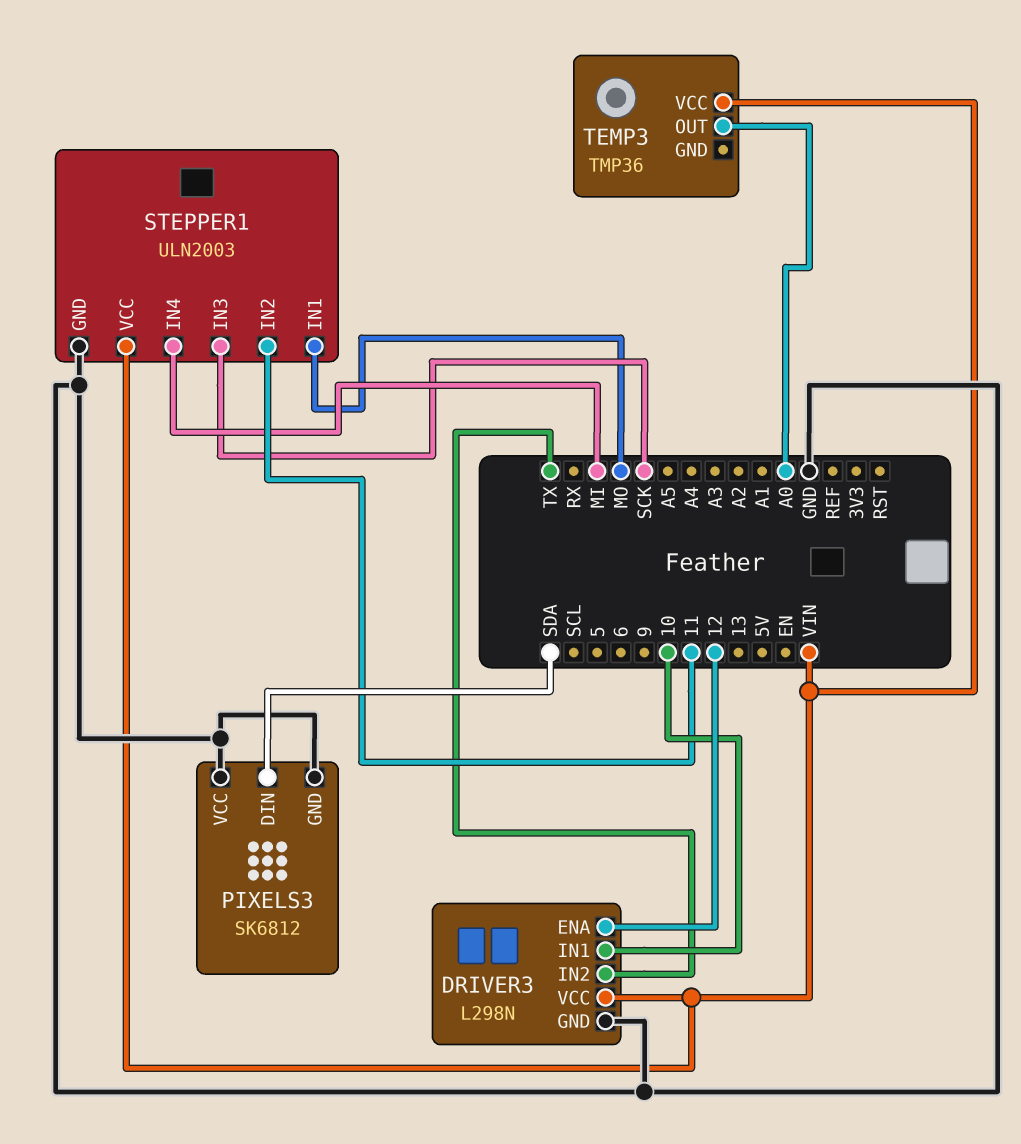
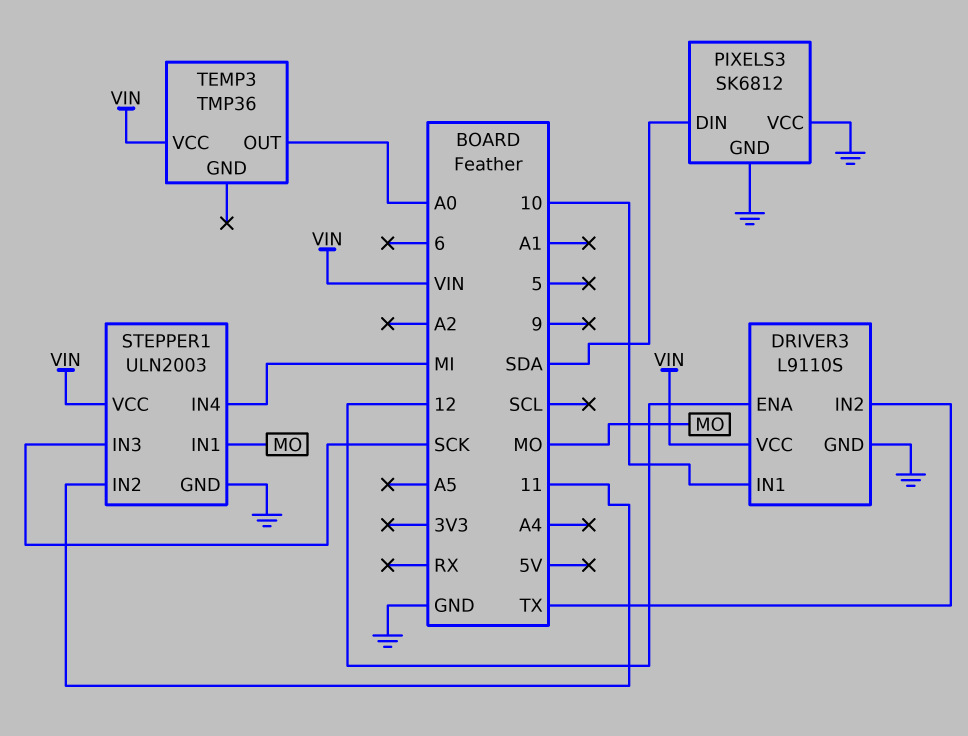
DRIVER3: L298N -> L9110S

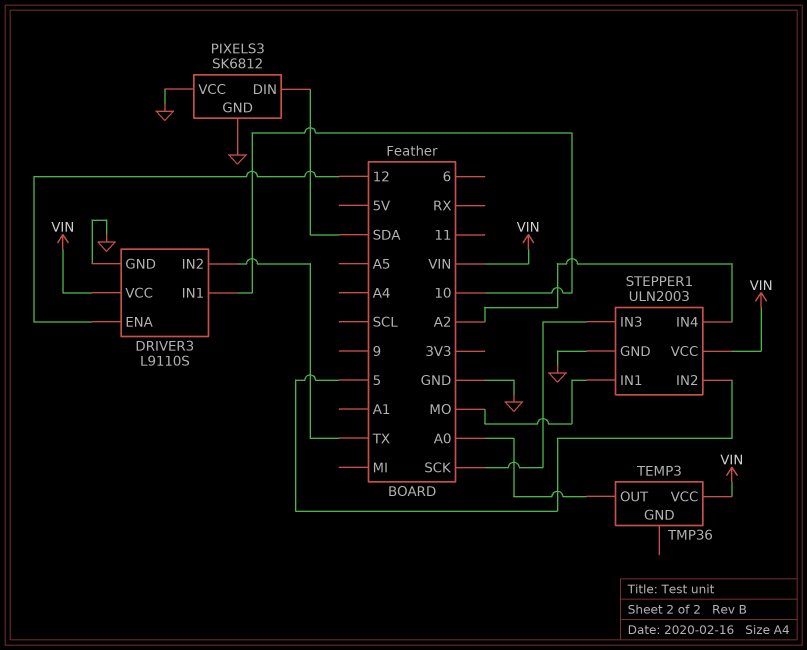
STEPPER1 pin IN2: 11 -> 5
STEPPER1 pin IN4: MI -> A2

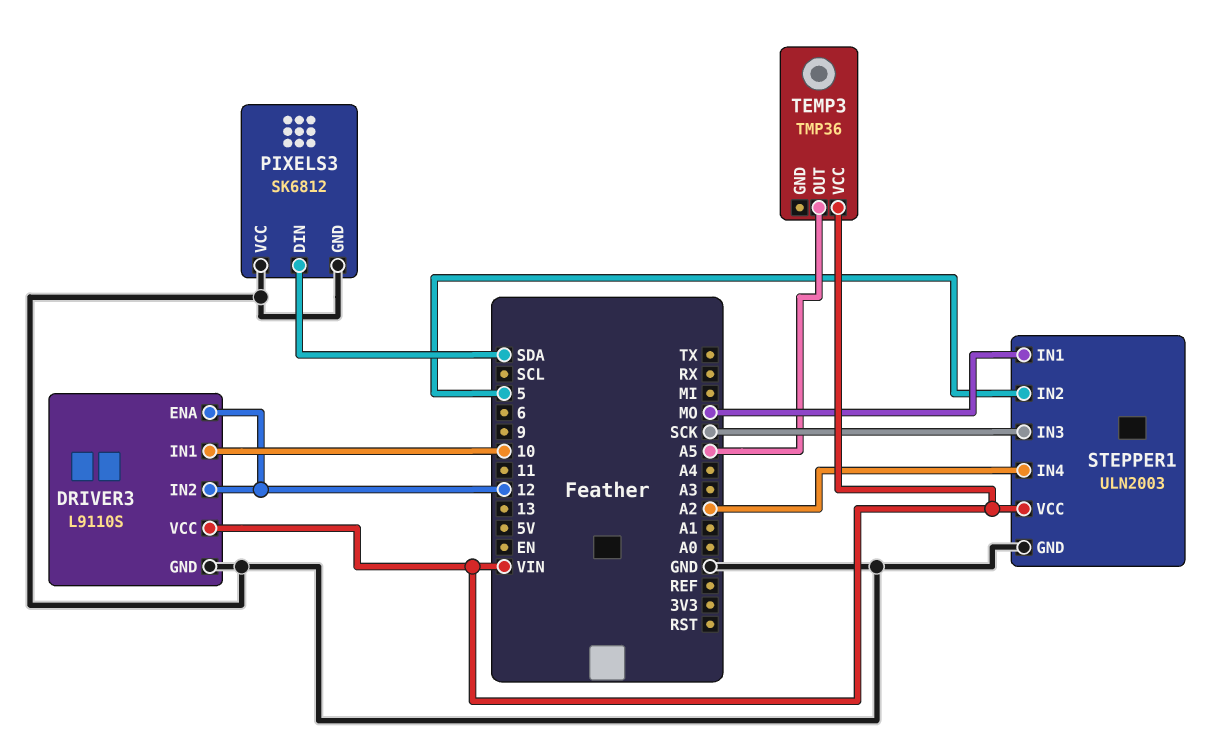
DRIVER3 pin IN2: TX -> 12
TEMP3 pin OUT: A0 -> A5

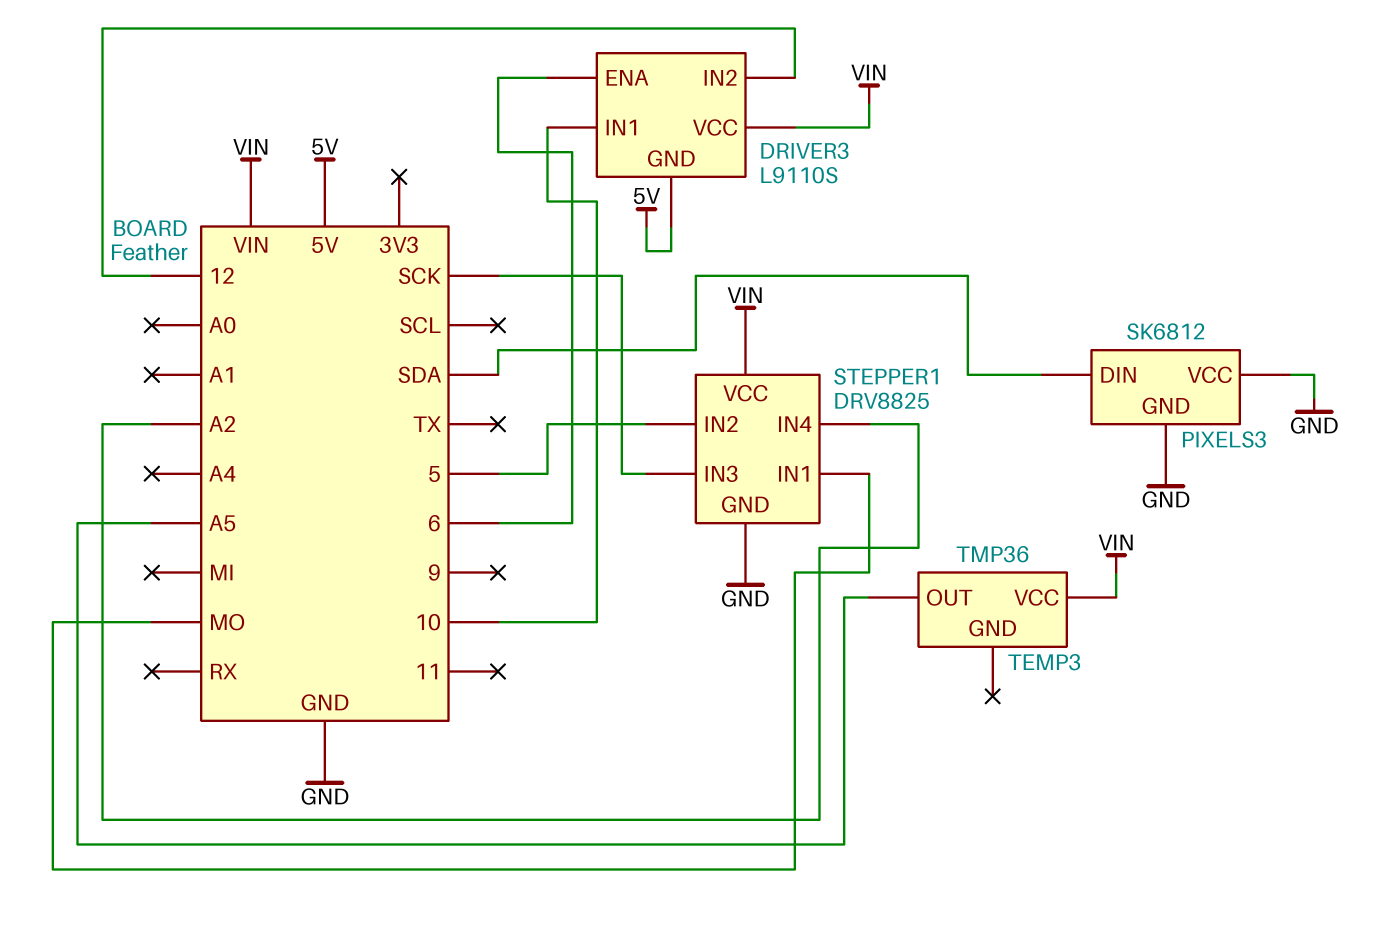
DRIVER3 pin ENA: 12 -> 6
DRIVER3 pin GND: GND -> 5V
STEPPER1: ULN2003 -> DRV8825

